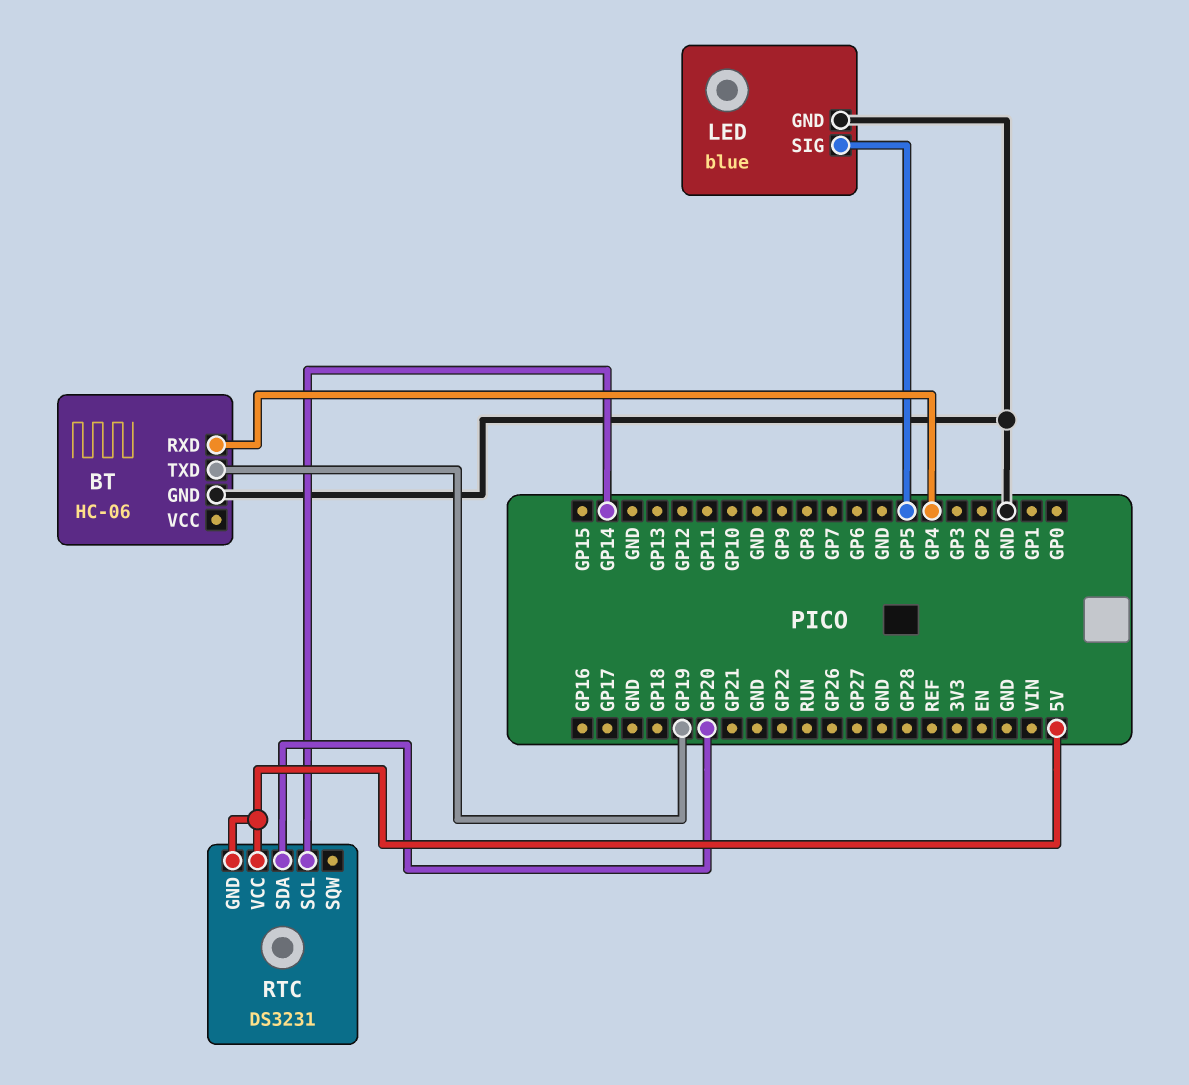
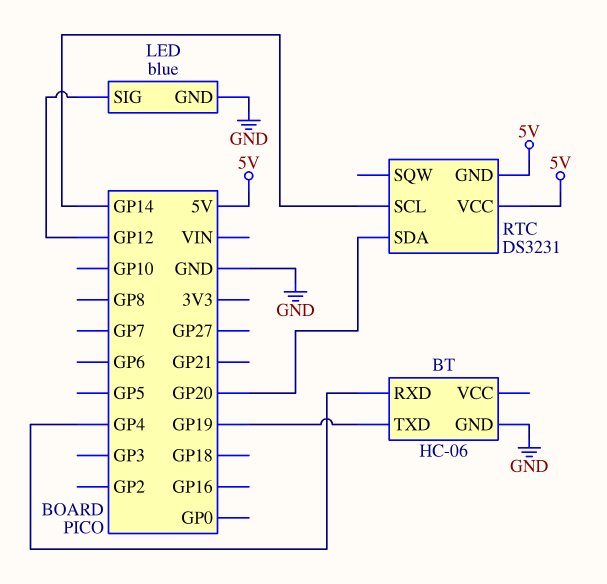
LED pin SIG: GP5 -> GP12

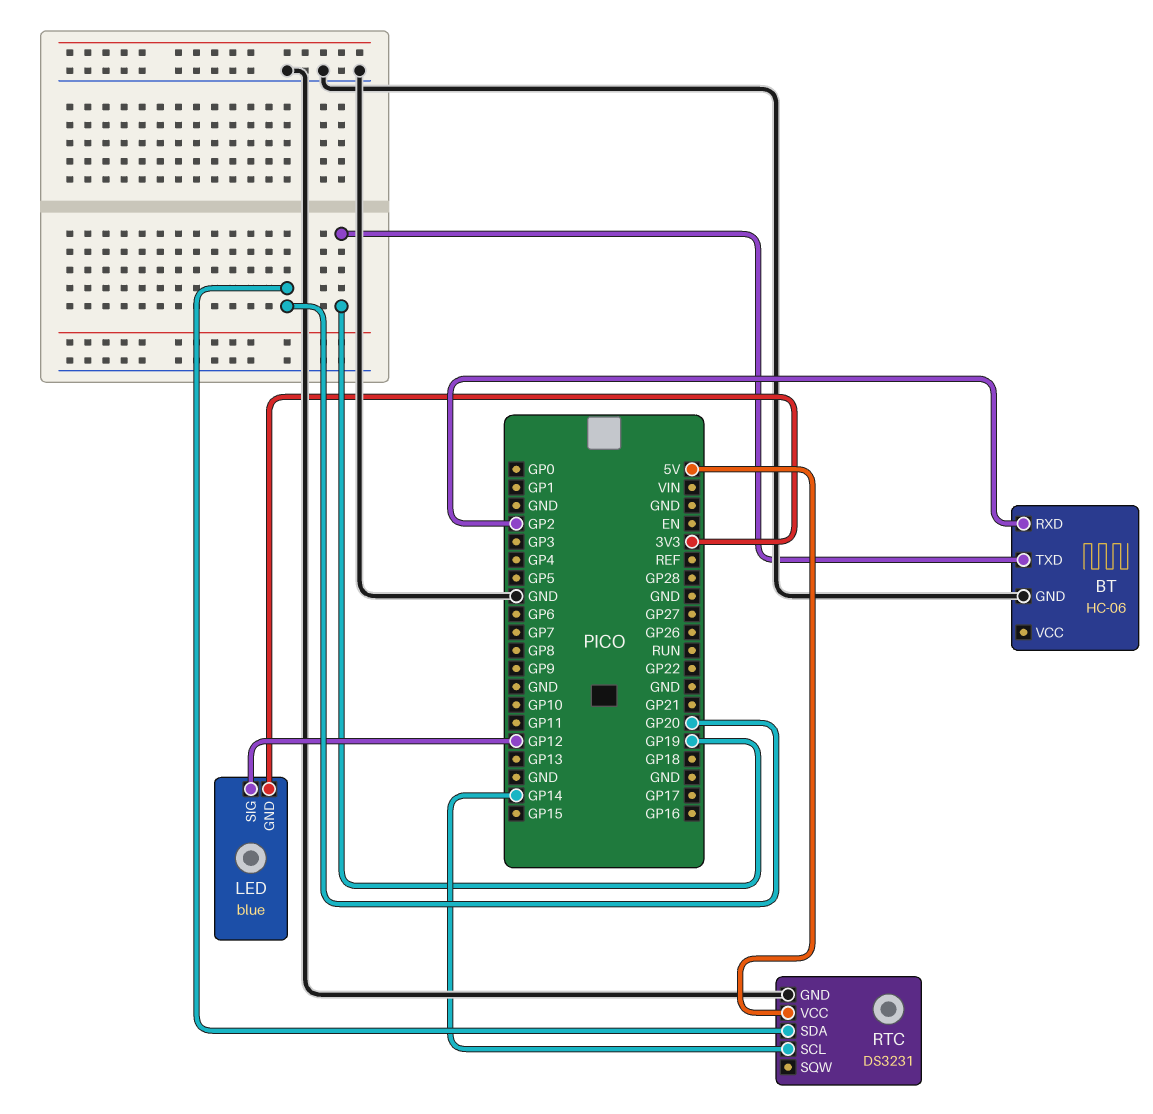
BT pin RXD: GP4 -> GP2
LED pin GND: GND -> 3V3
RTC pin GND: 5V -> GND

